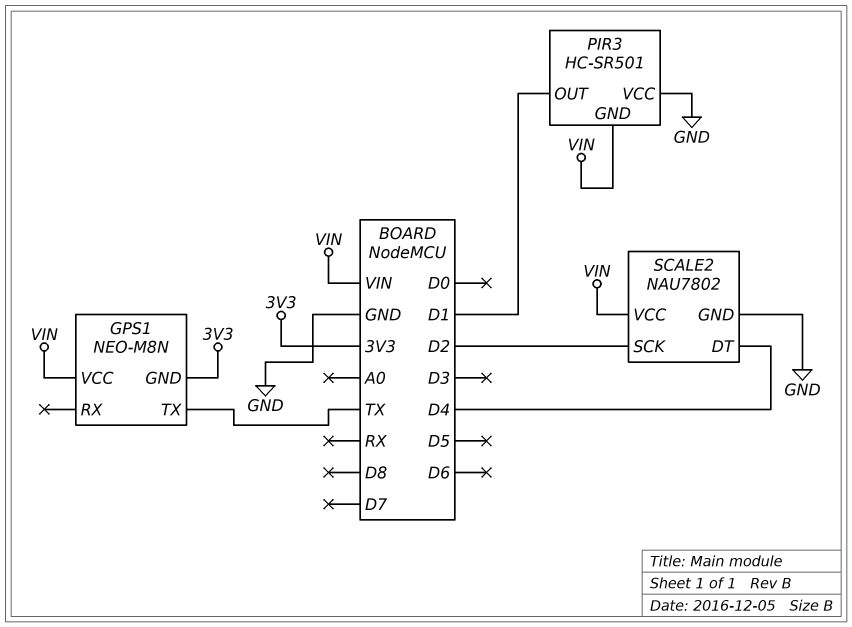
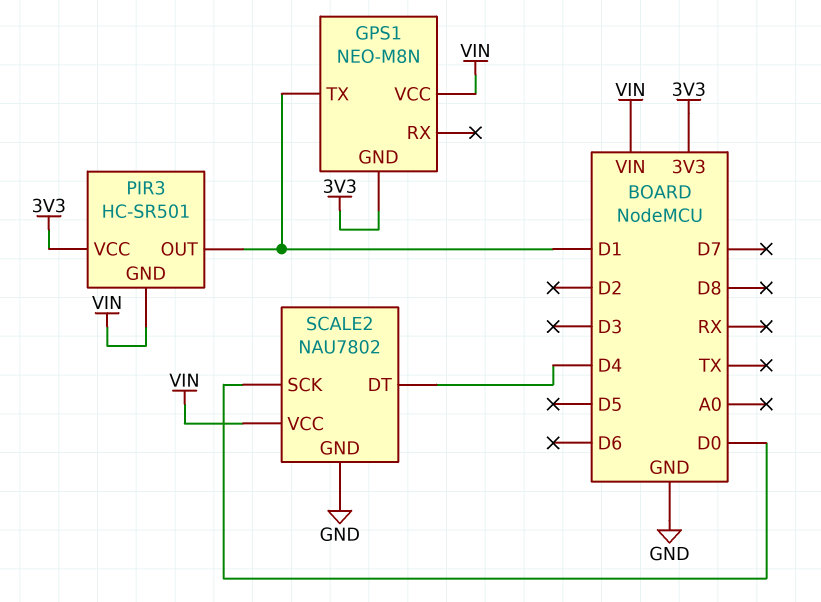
GPS1 pin TX: TX -> D1
PIR3 pin VCC: GND -> 3V3
SCALE2 pin SCK: D2 -> D0

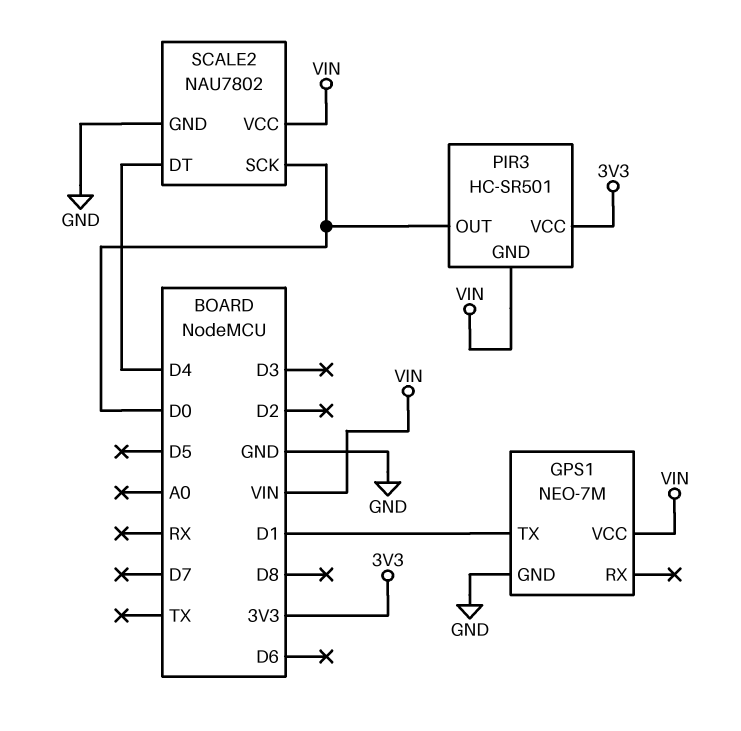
GPS1: NEO-M8N -> NEO-7M
GPS1 pin GND: 3V3 -> GND
PIR3 pin OUT: D1 -> D0

